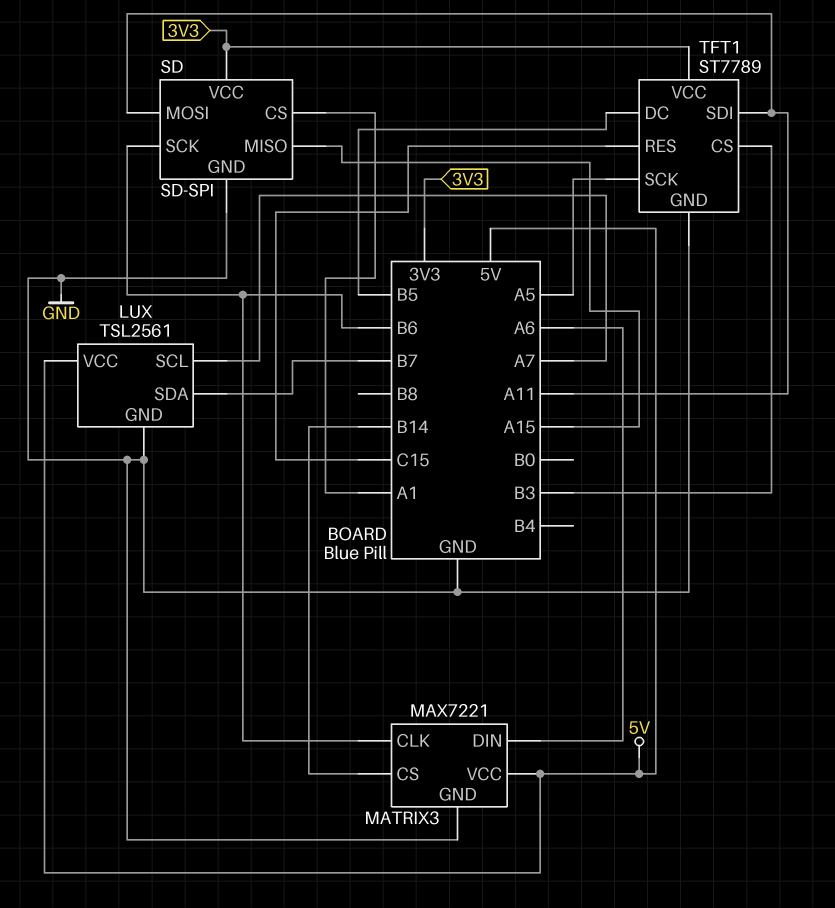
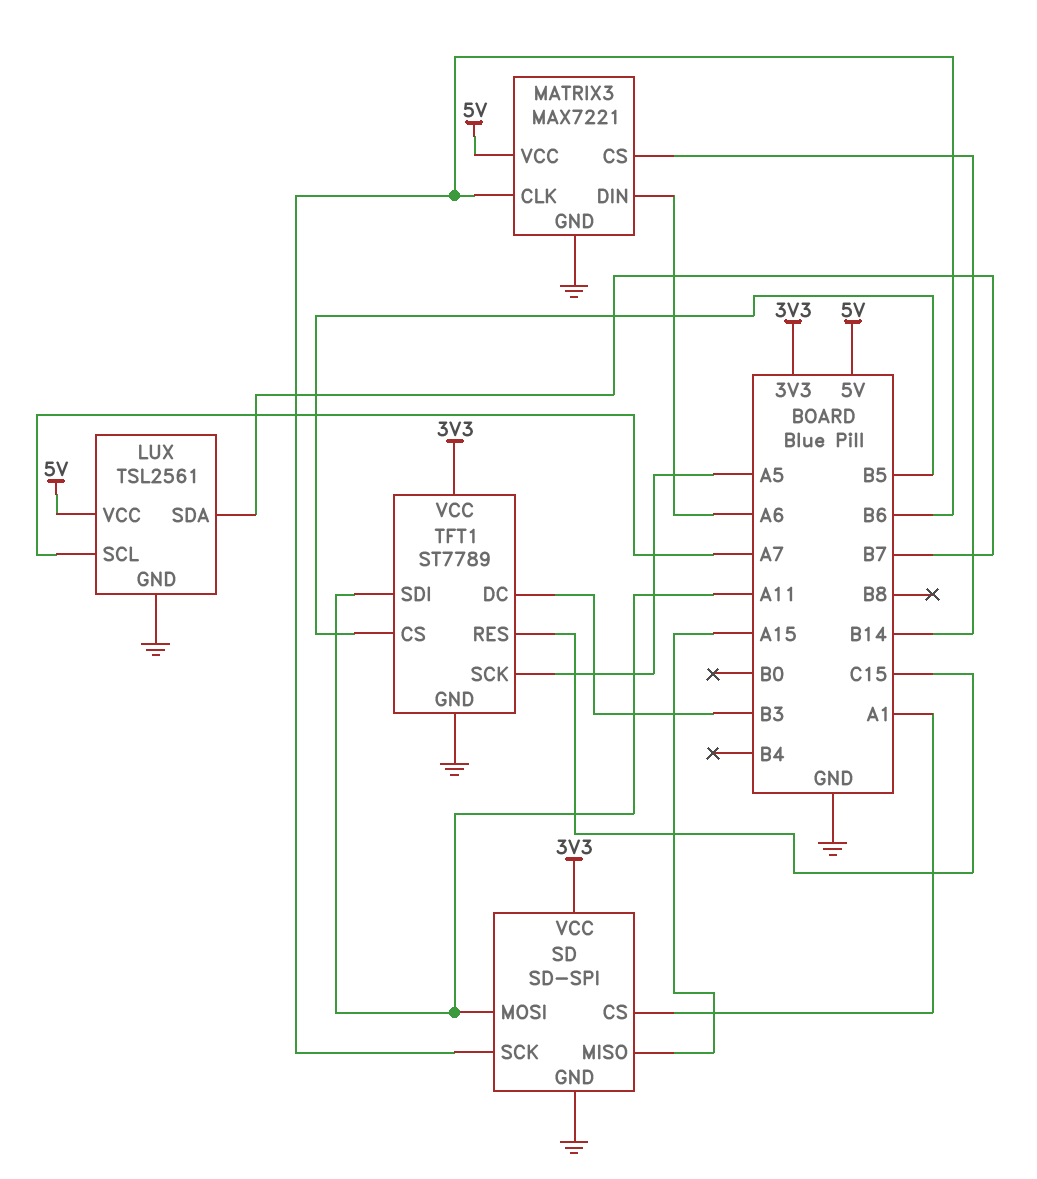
TFT1 pin CS: B3 -> B5
TFT1 pin DC: B5 -> B3

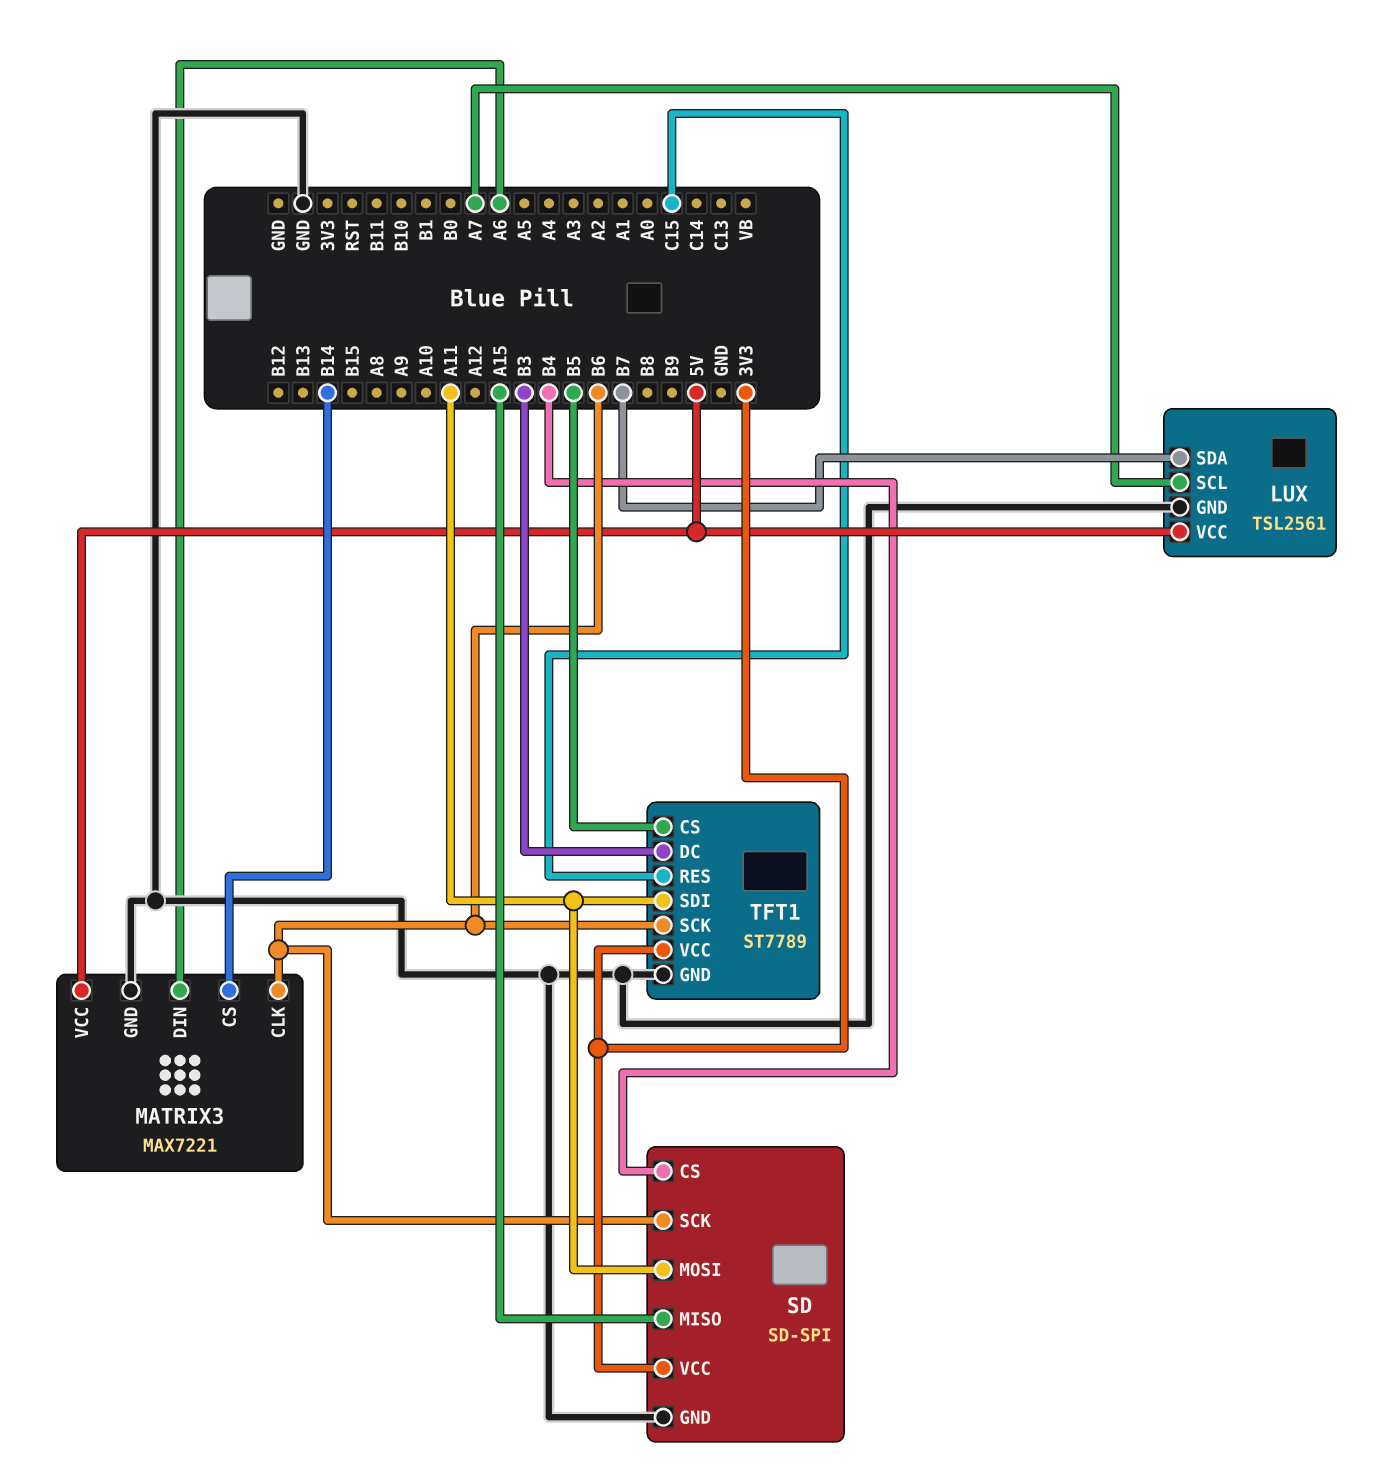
SD pin CS: A1 -> B4
TFT1 pin SCK: A5 -> B6

